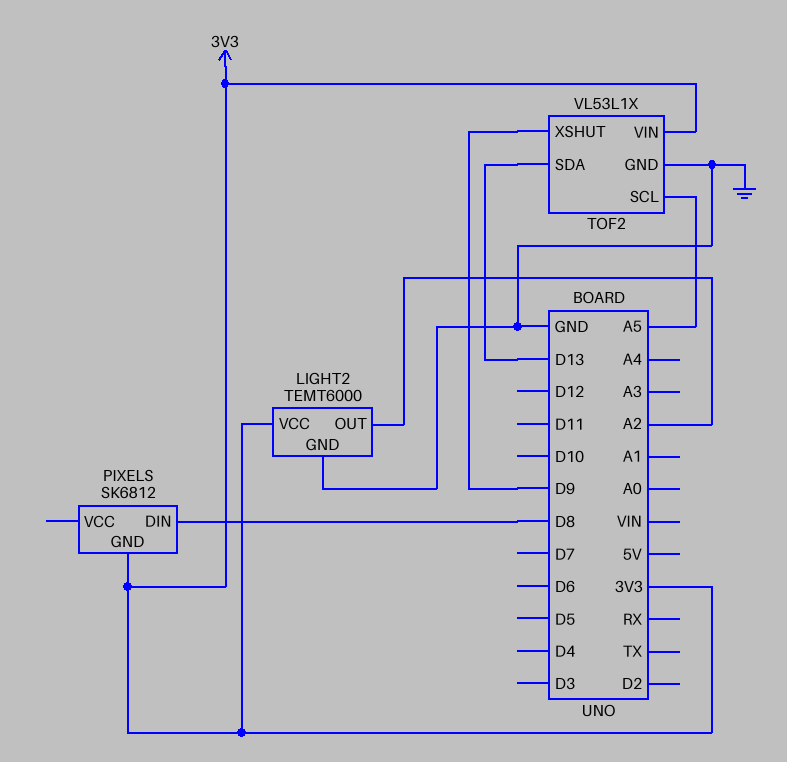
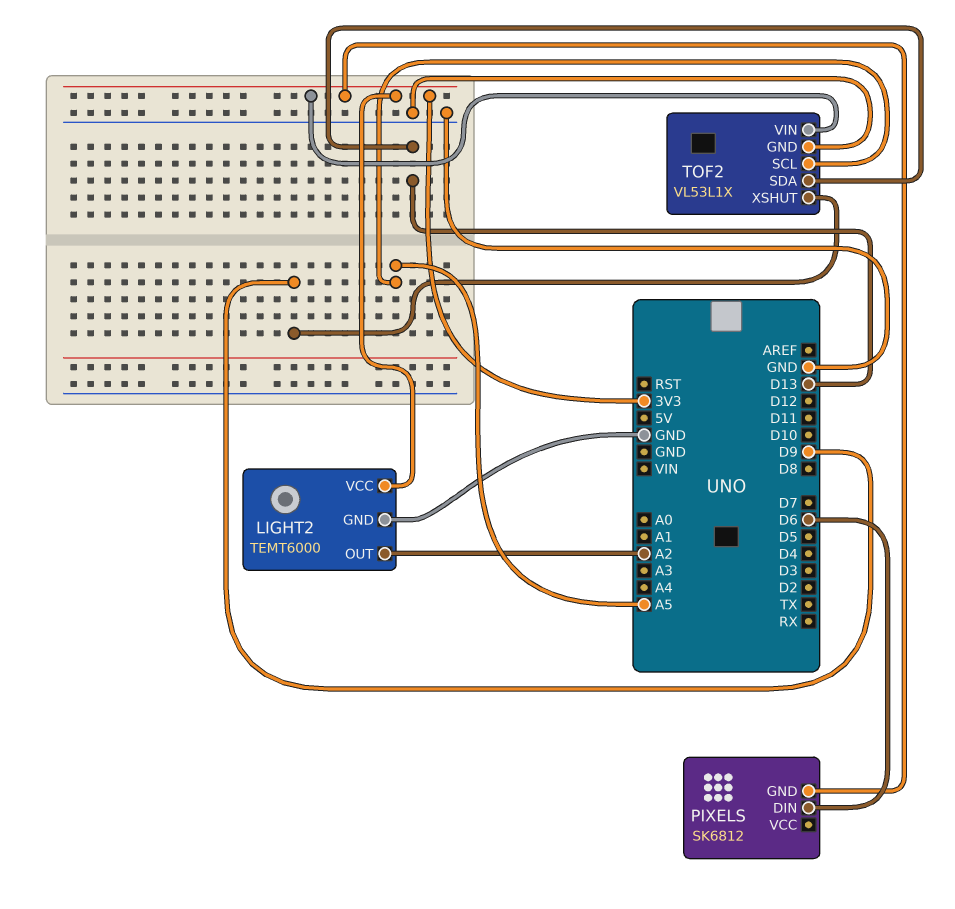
PIXELS pin DIN: D8 -> D6

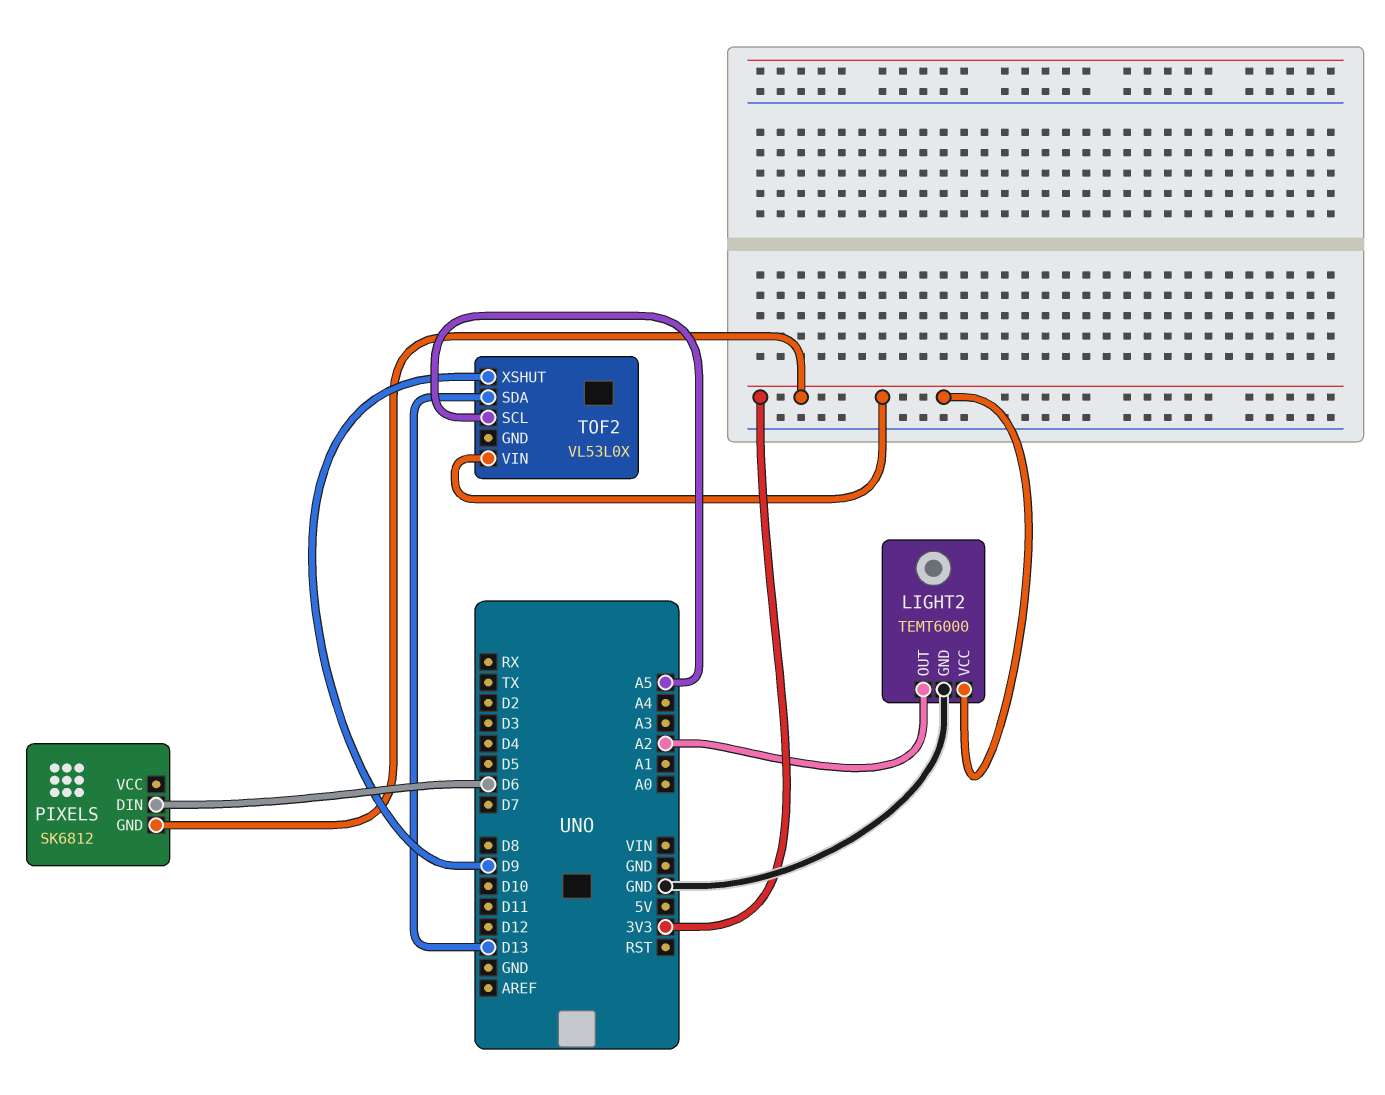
TOF2: VL53L1X -> VL53L0X
TOF2 pin GND: GND -> none

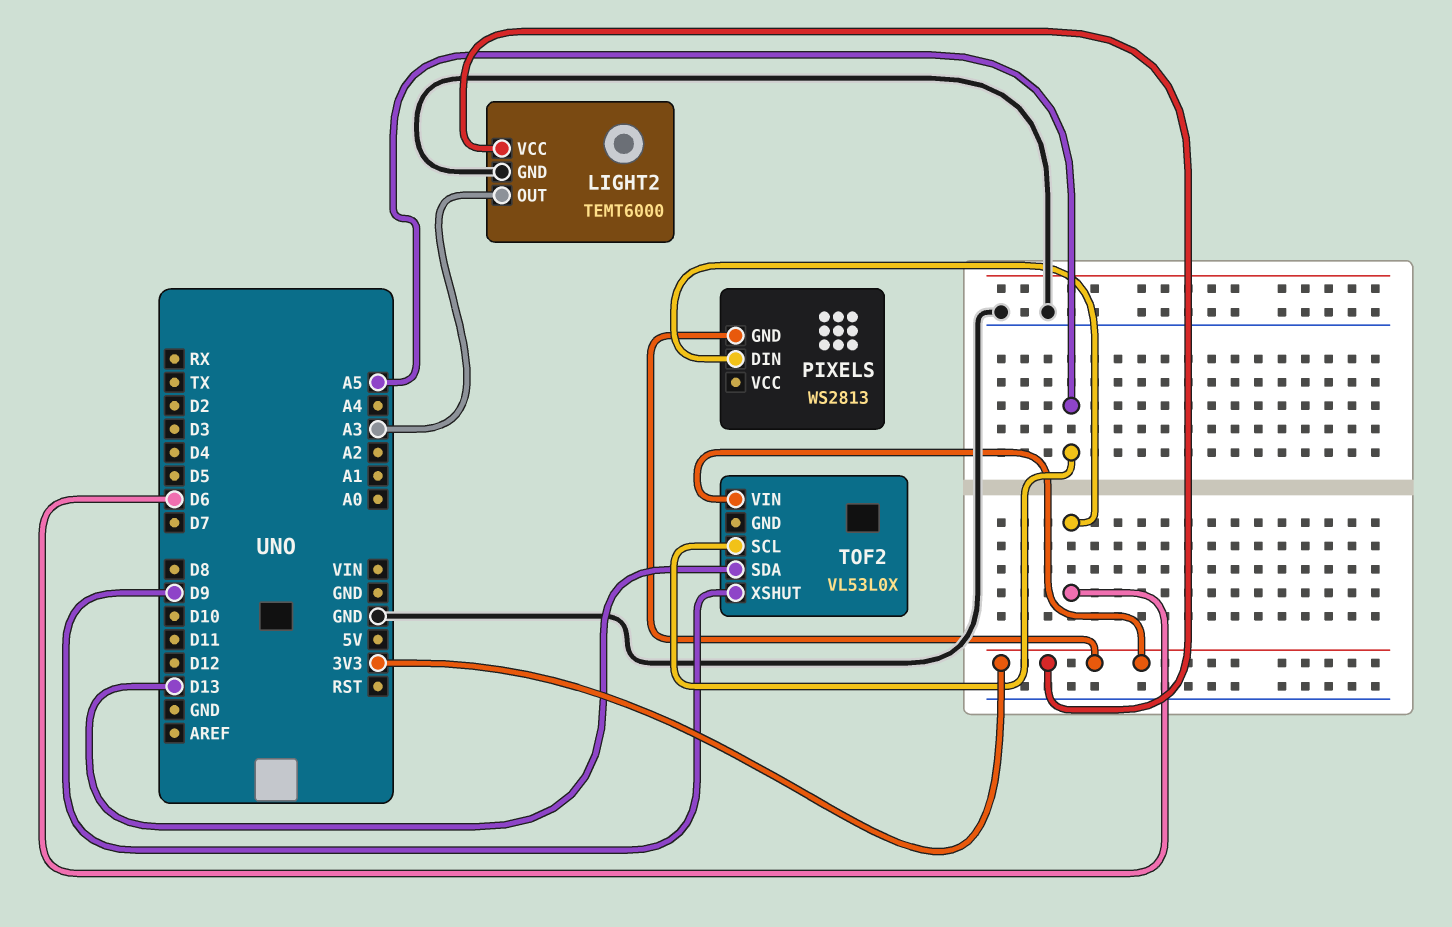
LIGHT2 pin OUT: A2 -> A3
PIXELS: SK6812 -> WS2813

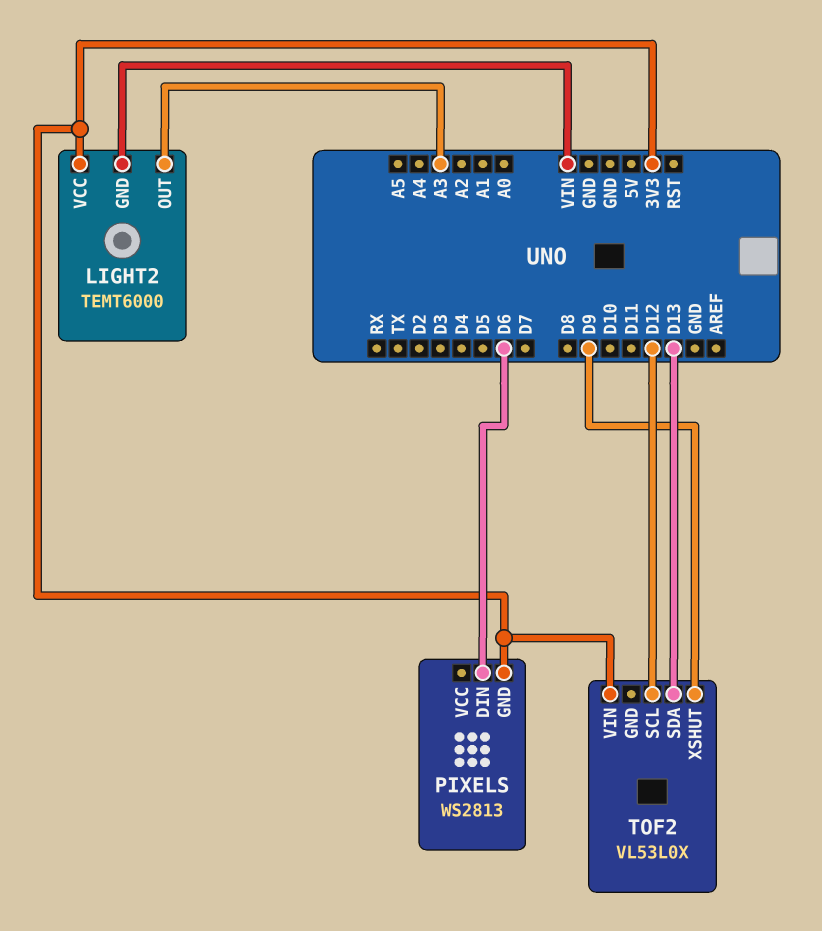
LIGHT2 pin GND: GND -> VIN
TOF2 pin SCL: A5 -> D12

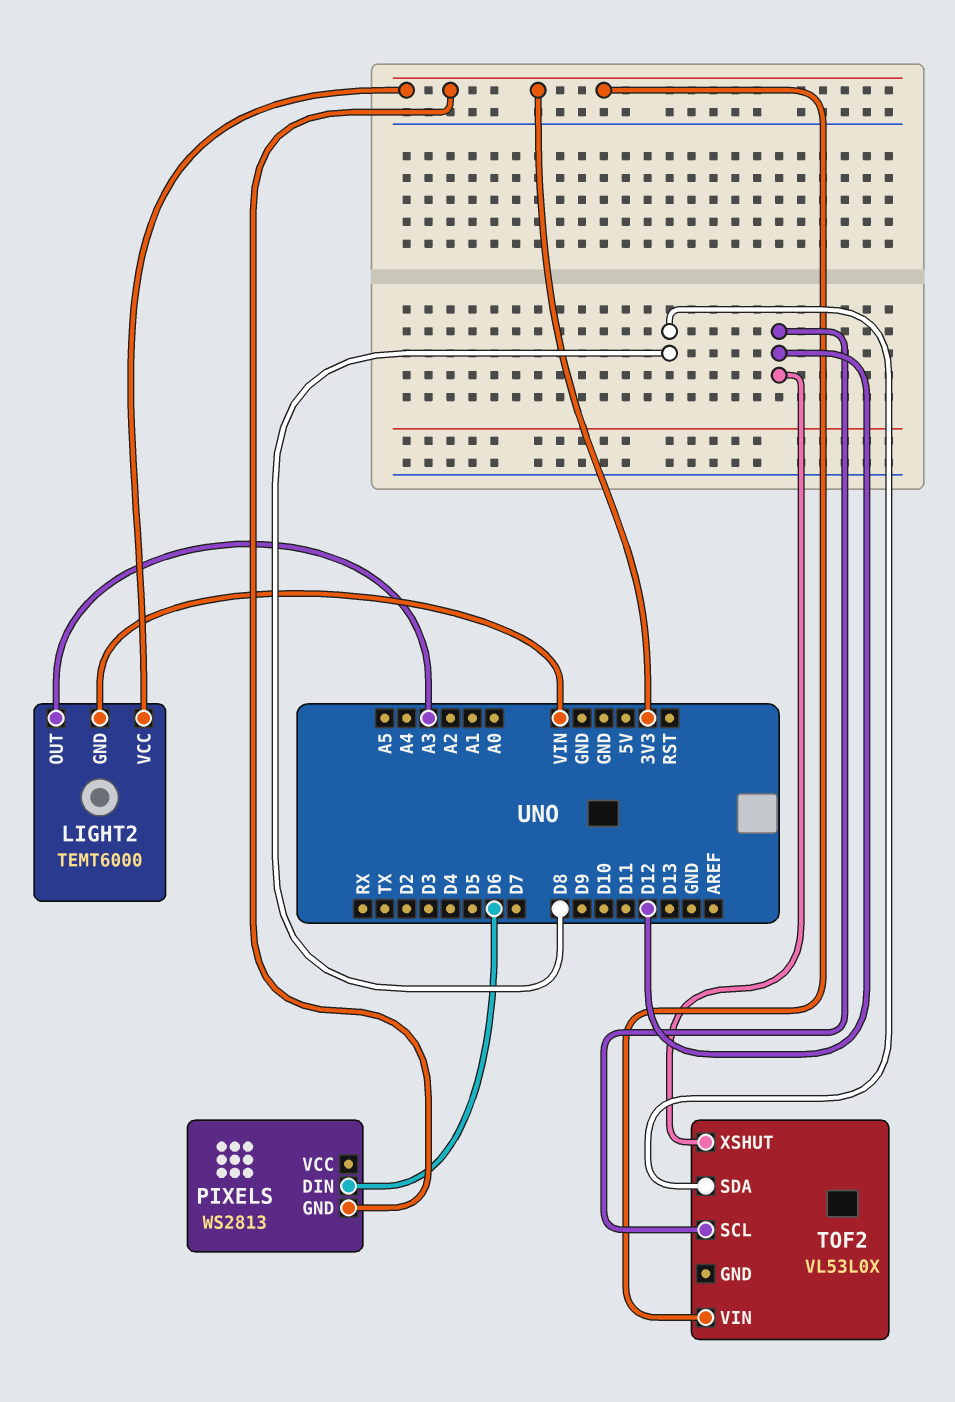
TOF2 pin SDA: D13 -> D8
TOF2 pin XSHUT: D9 -> D12

